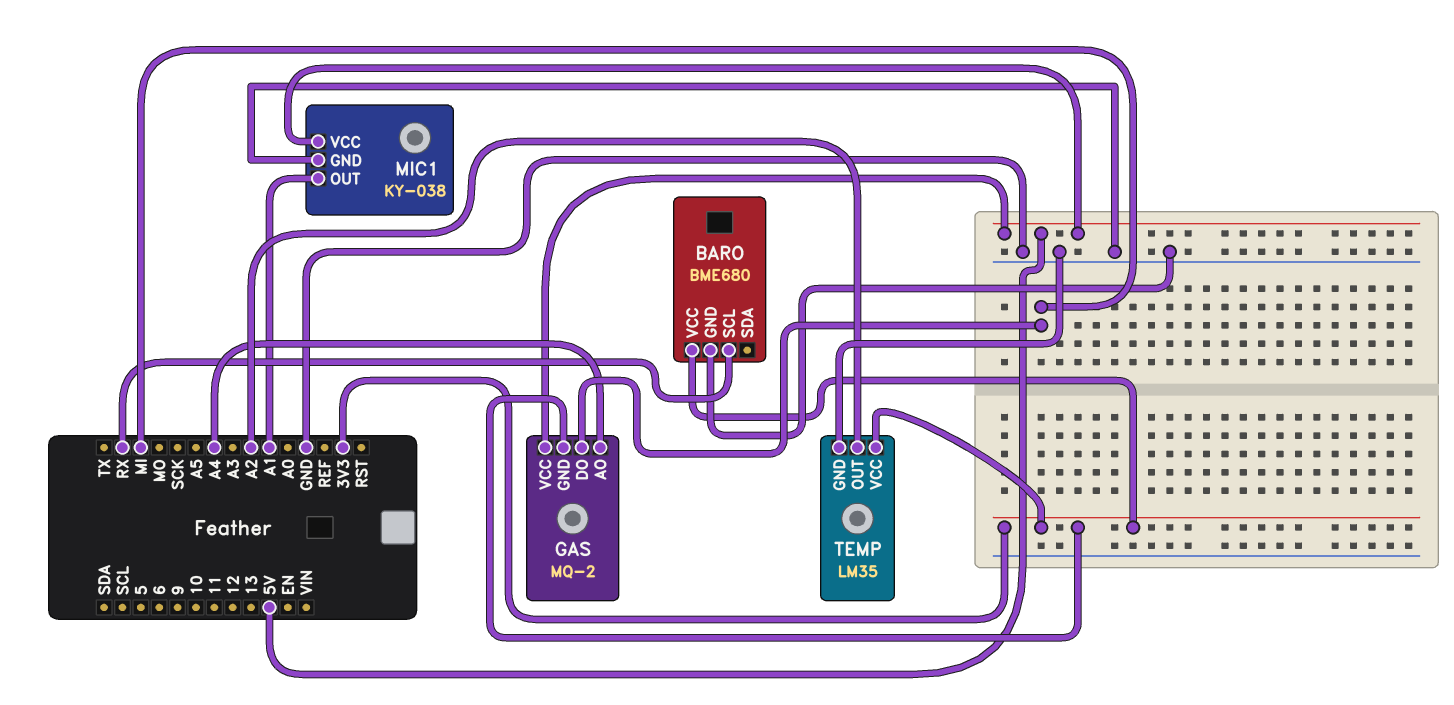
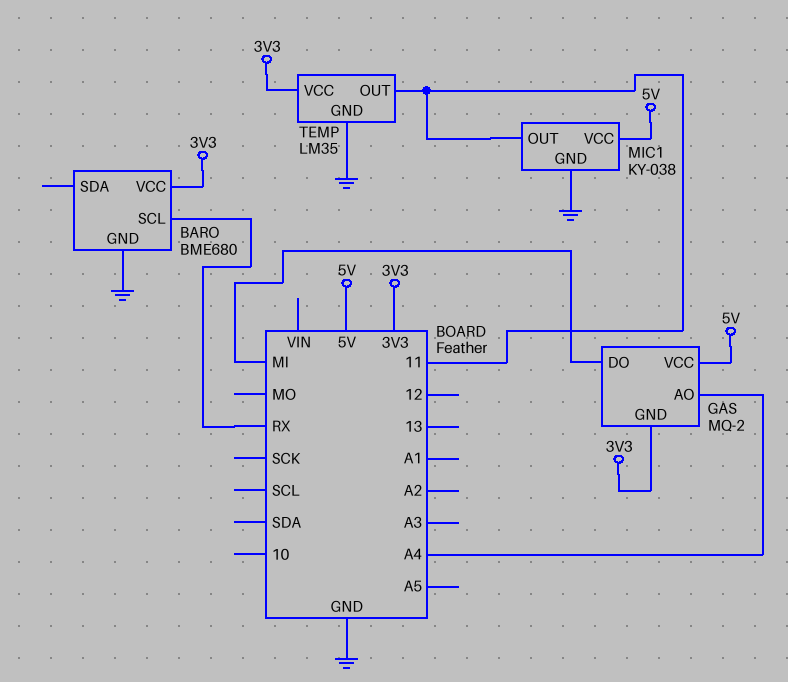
MIC1 pin OUT: A1 -> 11
TEMP pin OUT: A2 -> 11

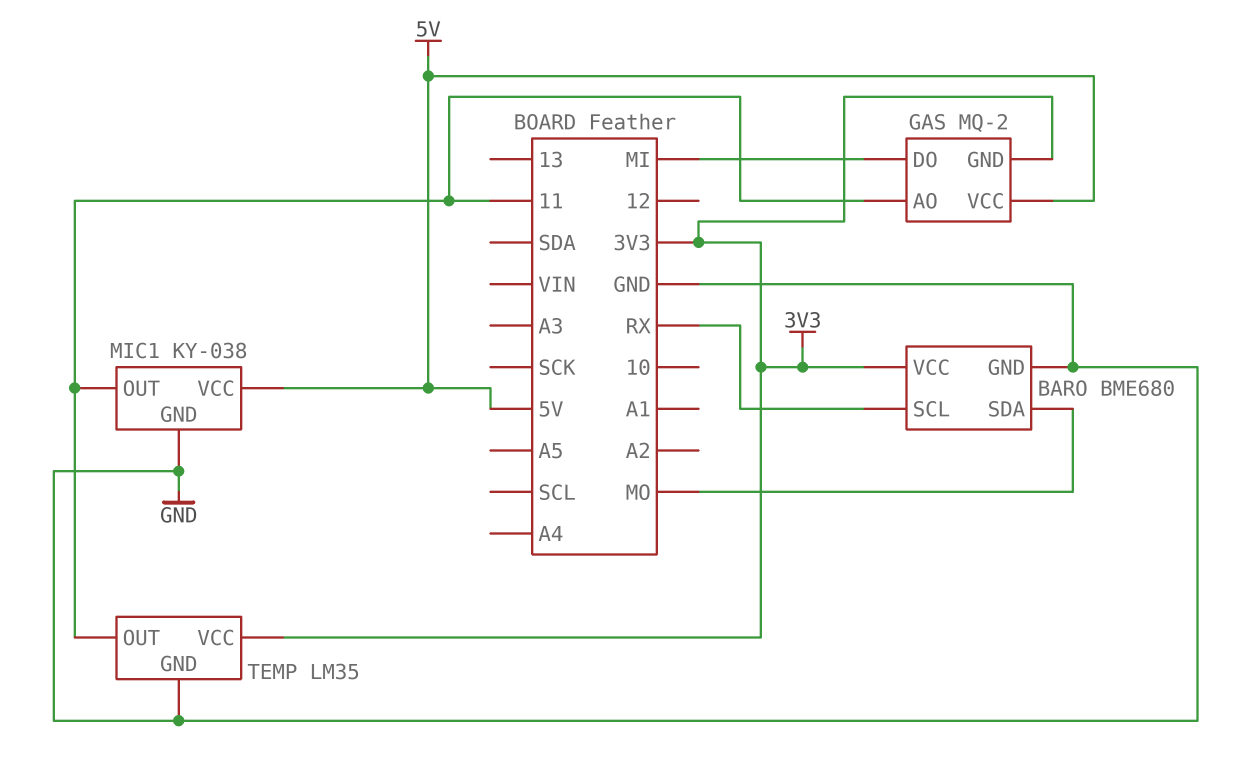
BARO pin SDA: none -> MO
GAS pin AO: A4 -> 11

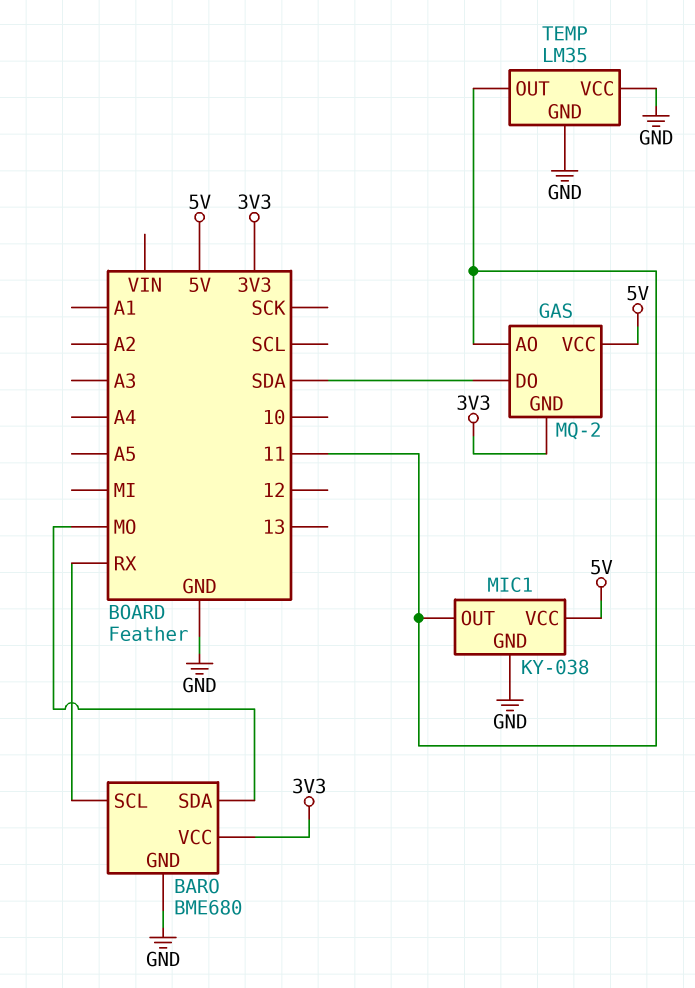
GAS pin DO: MI -> SDA
TEMP pin VCC: 3V3 -> GND

